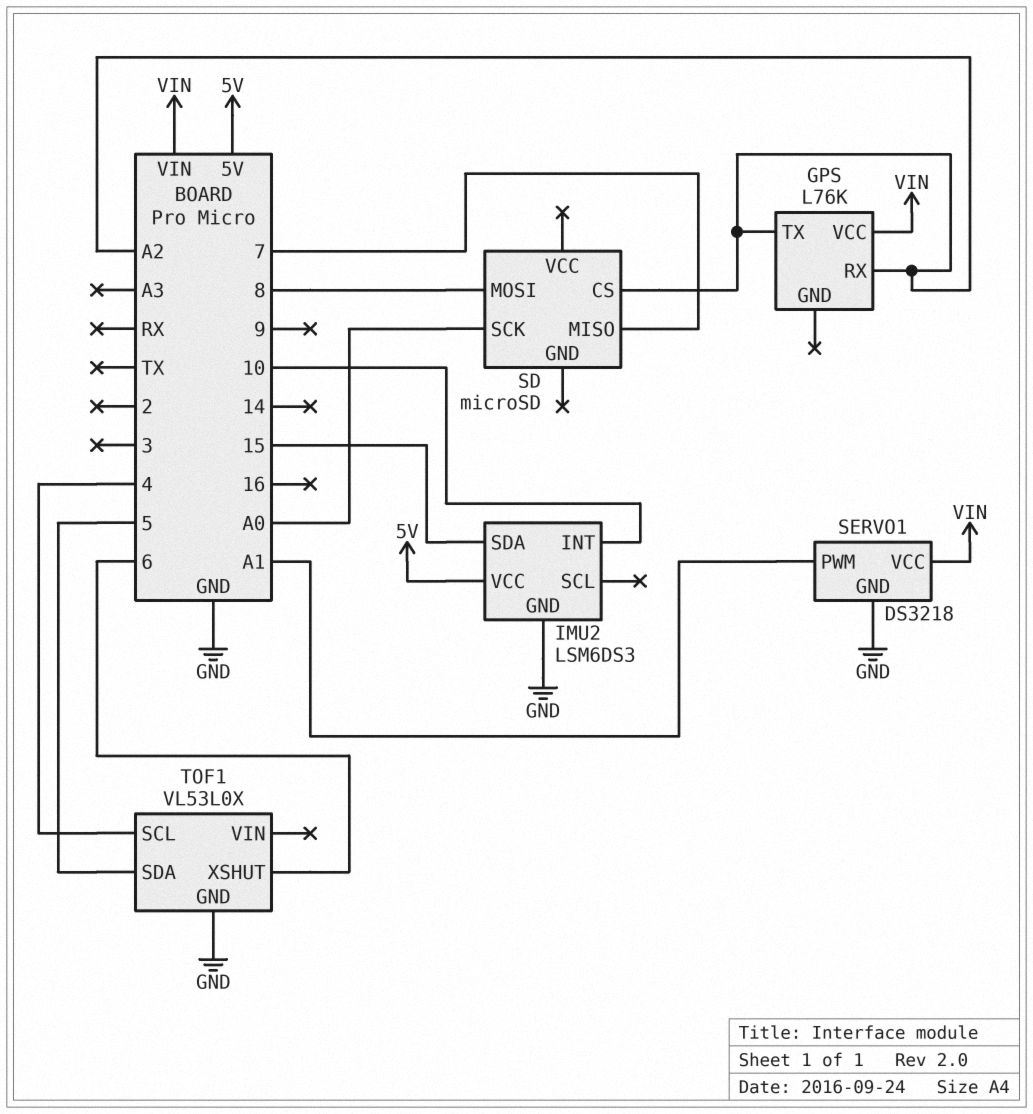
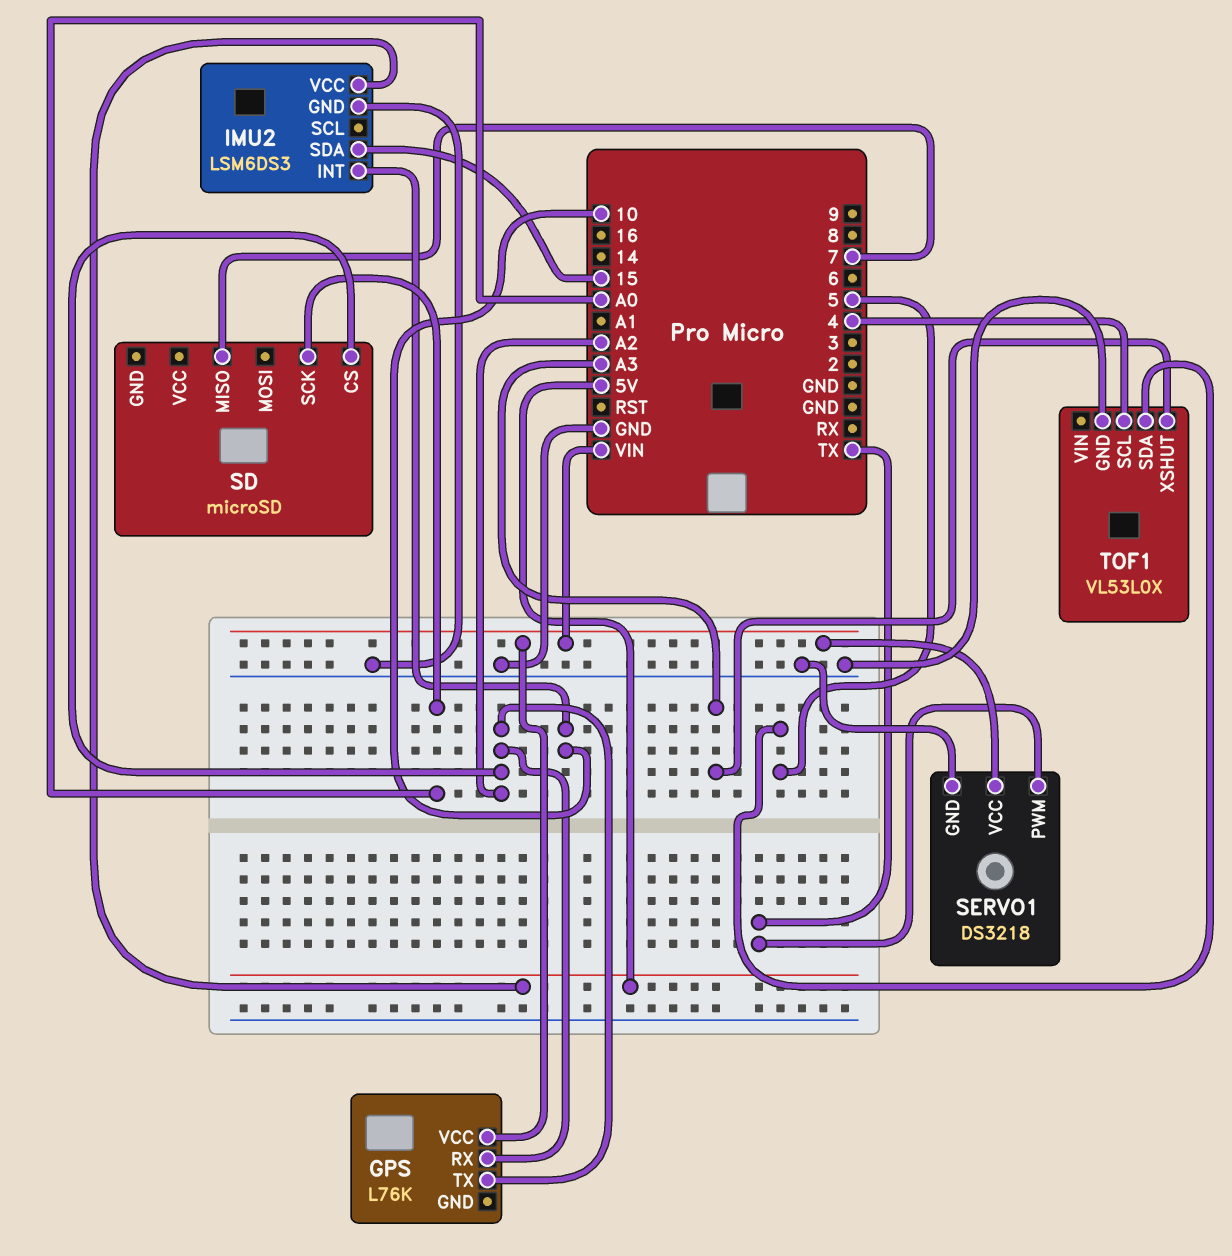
SD pin MOSI: 8 -> none
SERVO1 pin PWM: A1 -> TX
TOF1 pin XSHUT: 6 -> A3

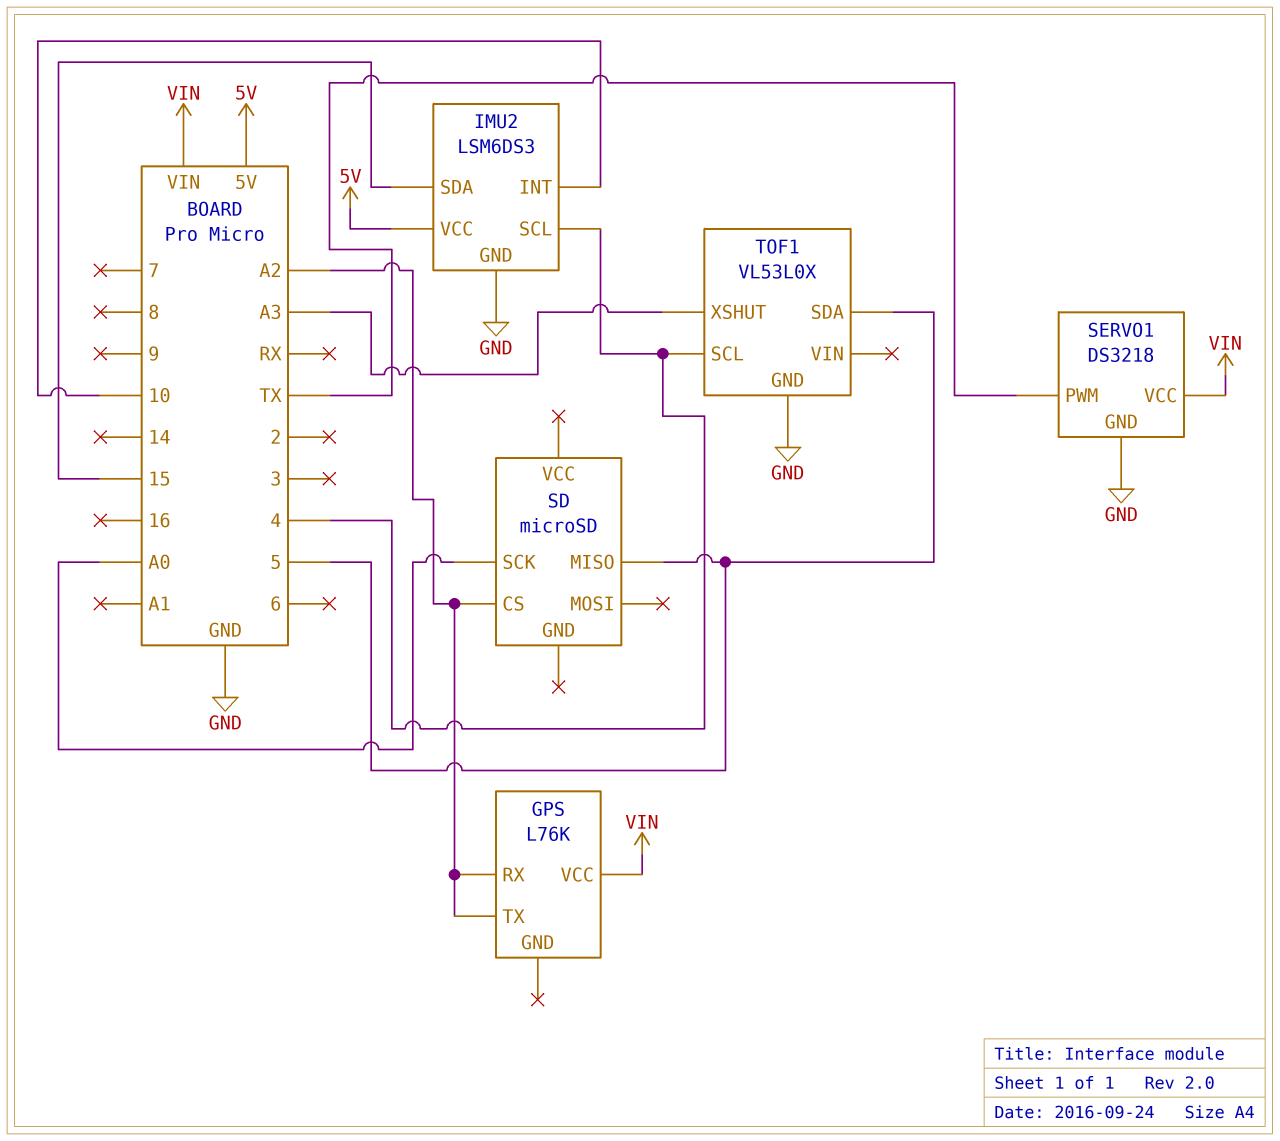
IMU2 pin SCL: none -> 4
SD pin MISO: 7 -> 5

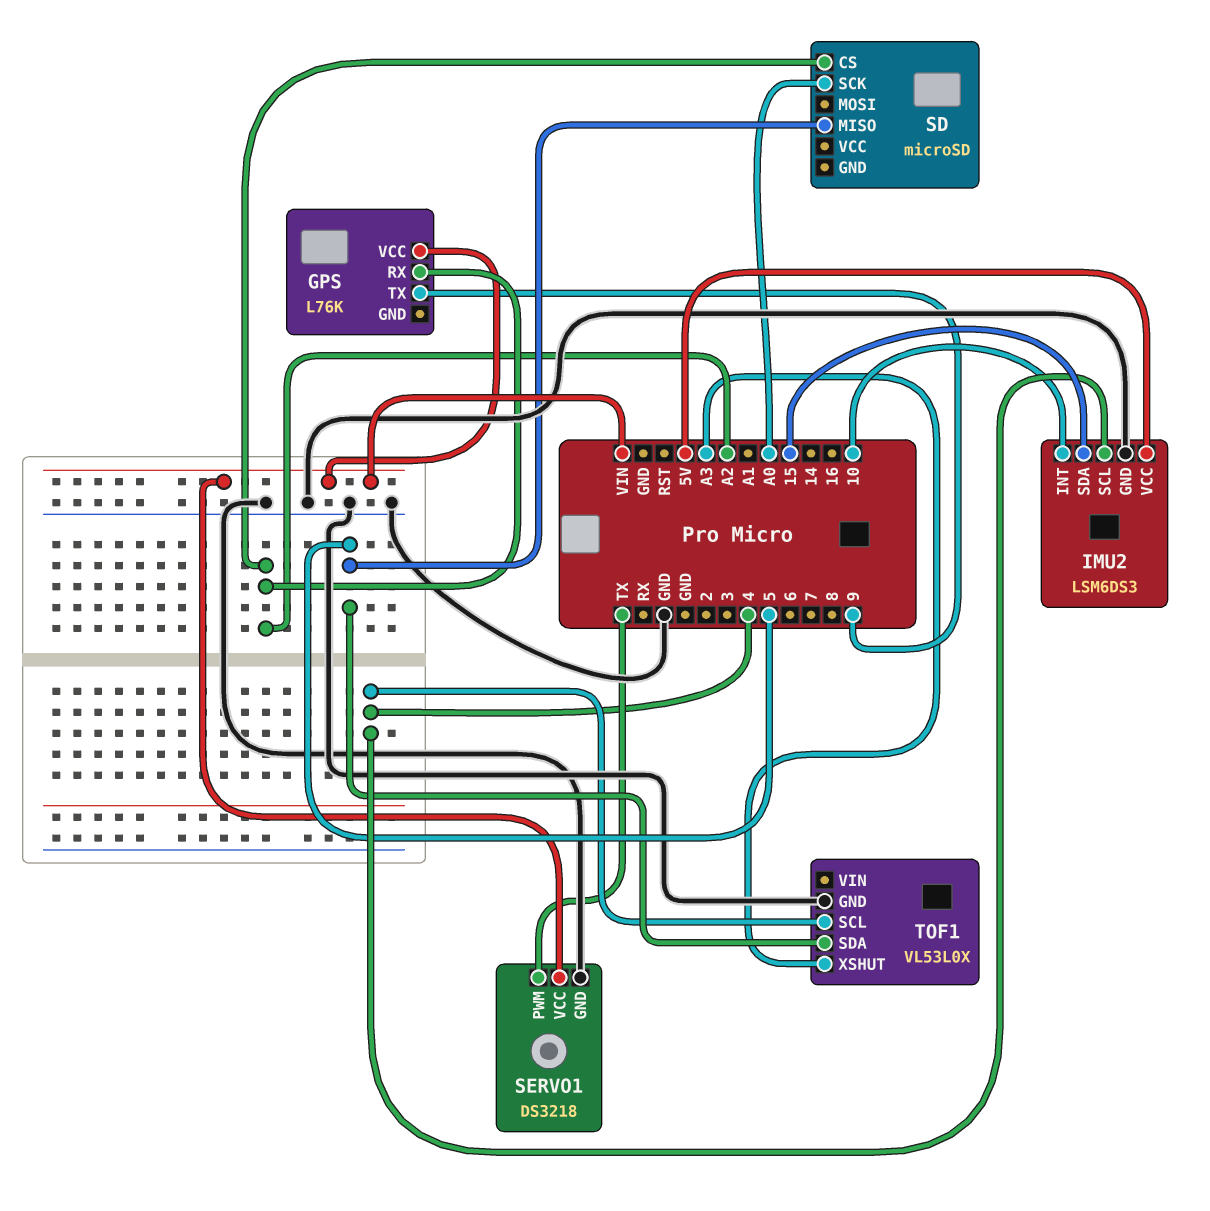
GPS pin TX: A2 -> 9

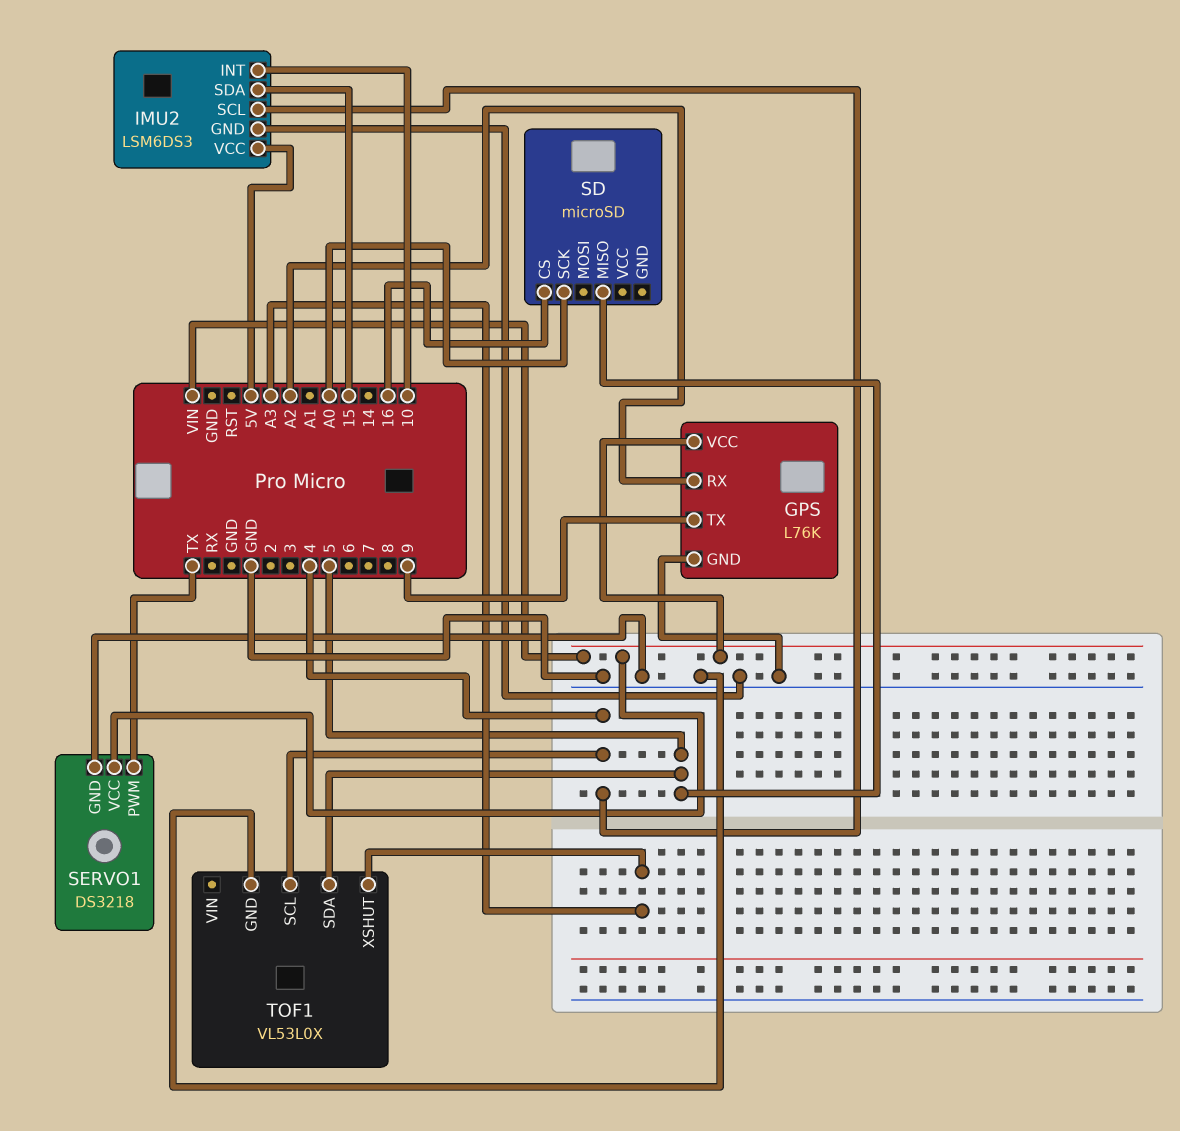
GPS pin GND: none -> GND
SD pin CS: A2 -> 16

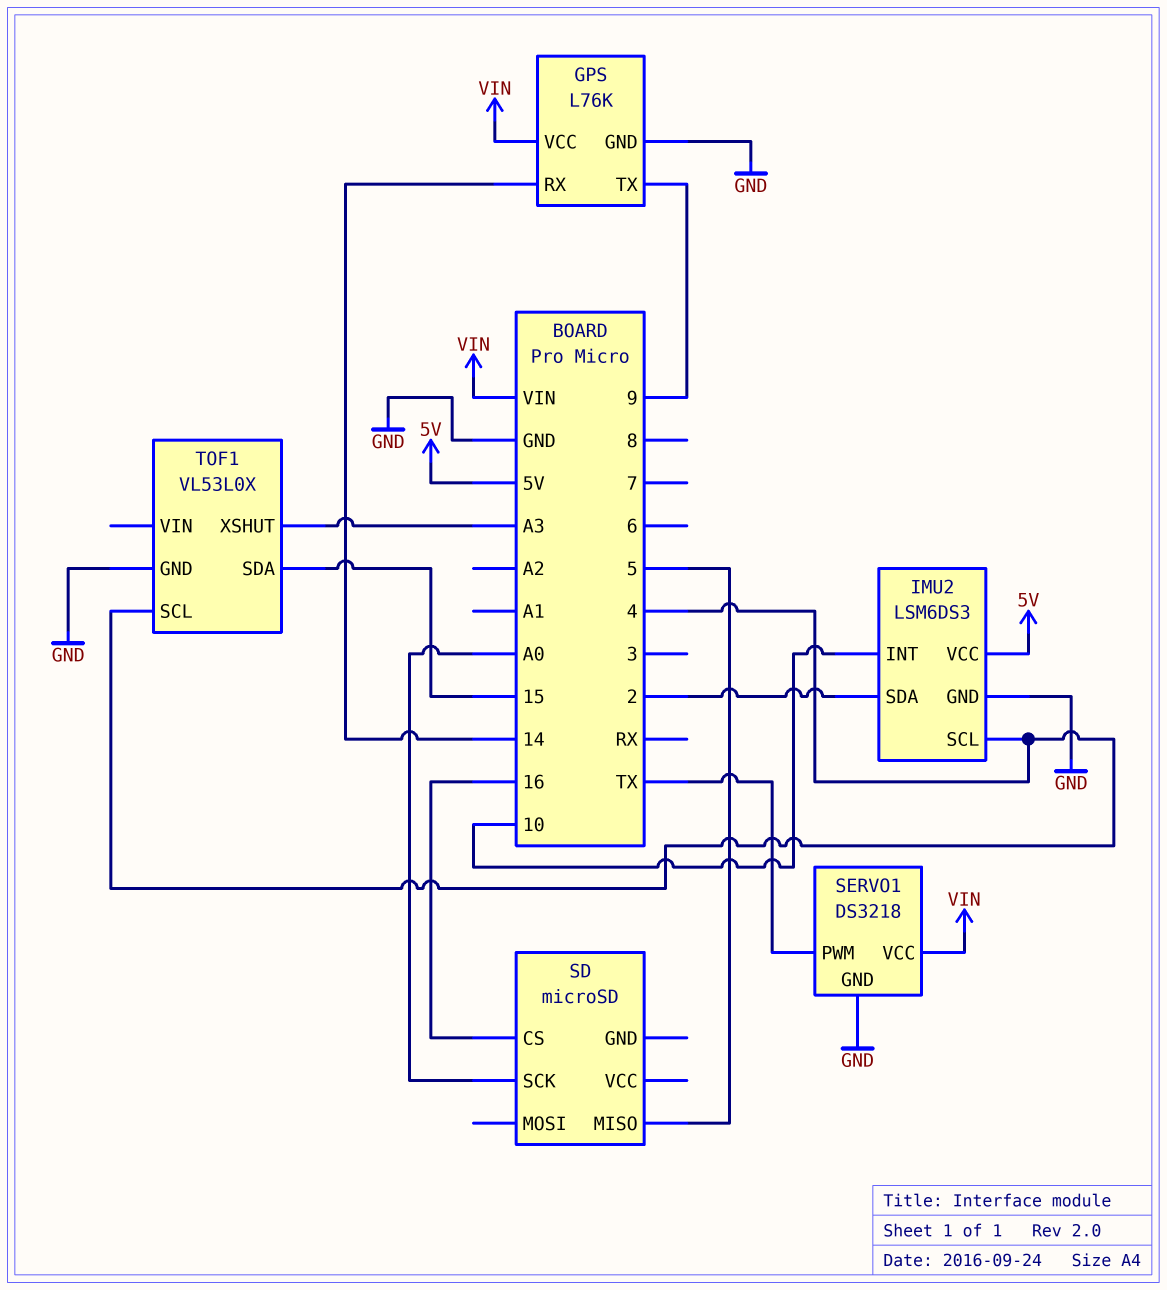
GPS pin RX: A2 -> 14
IMU2 pin SDA: 15 -> 2
TOF1 pin SDA: 5 -> 15

